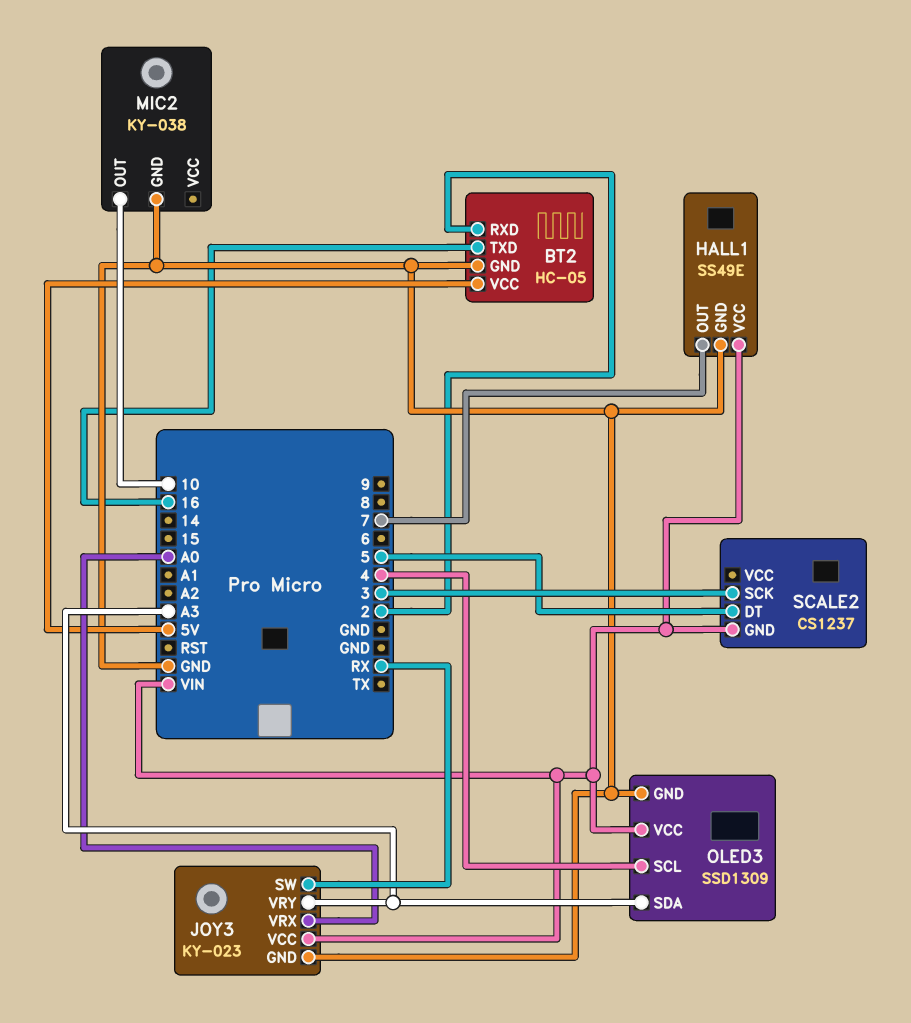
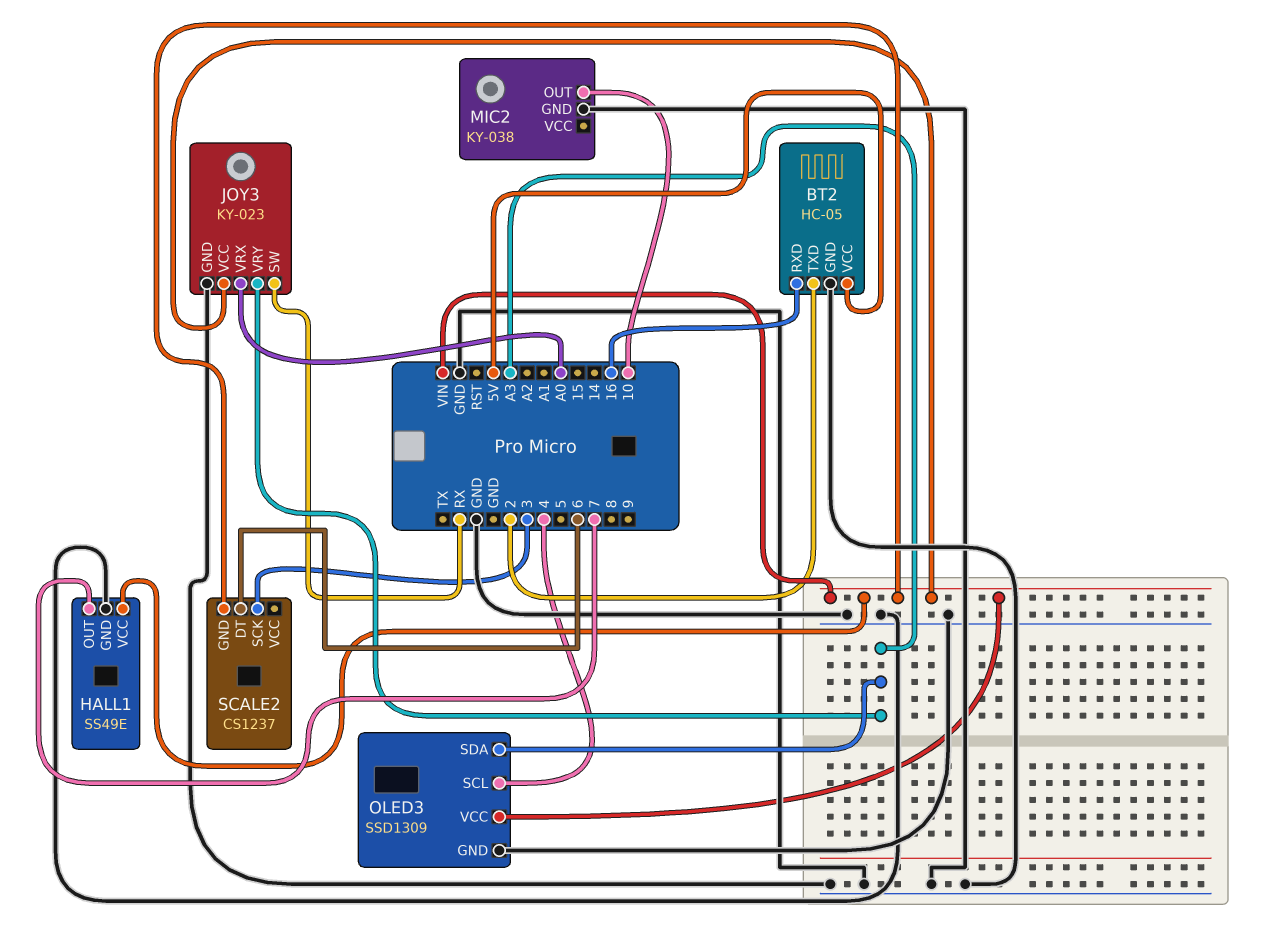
BT2 pin RXD: 2 -> 16
BT2 pin TXD: 16 -> 2
SCALE2 pin DT: 5 -> 6

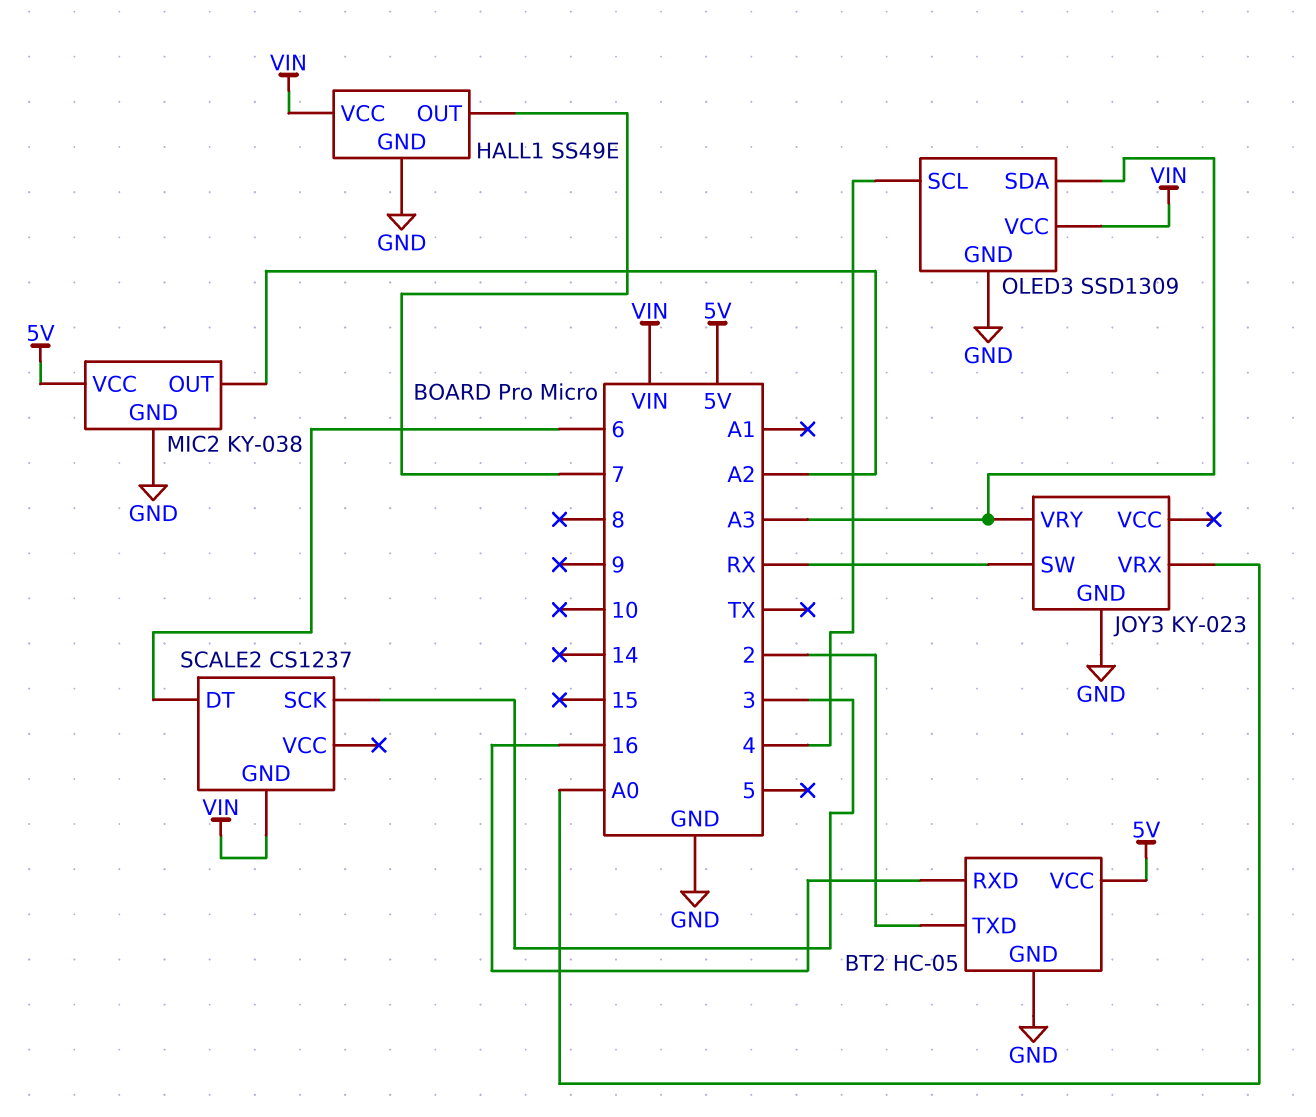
JOY3 pin VCC: VIN -> none
MIC2 pin OUT: 10 -> A2
MIC2 pin VCC: none -> 5V

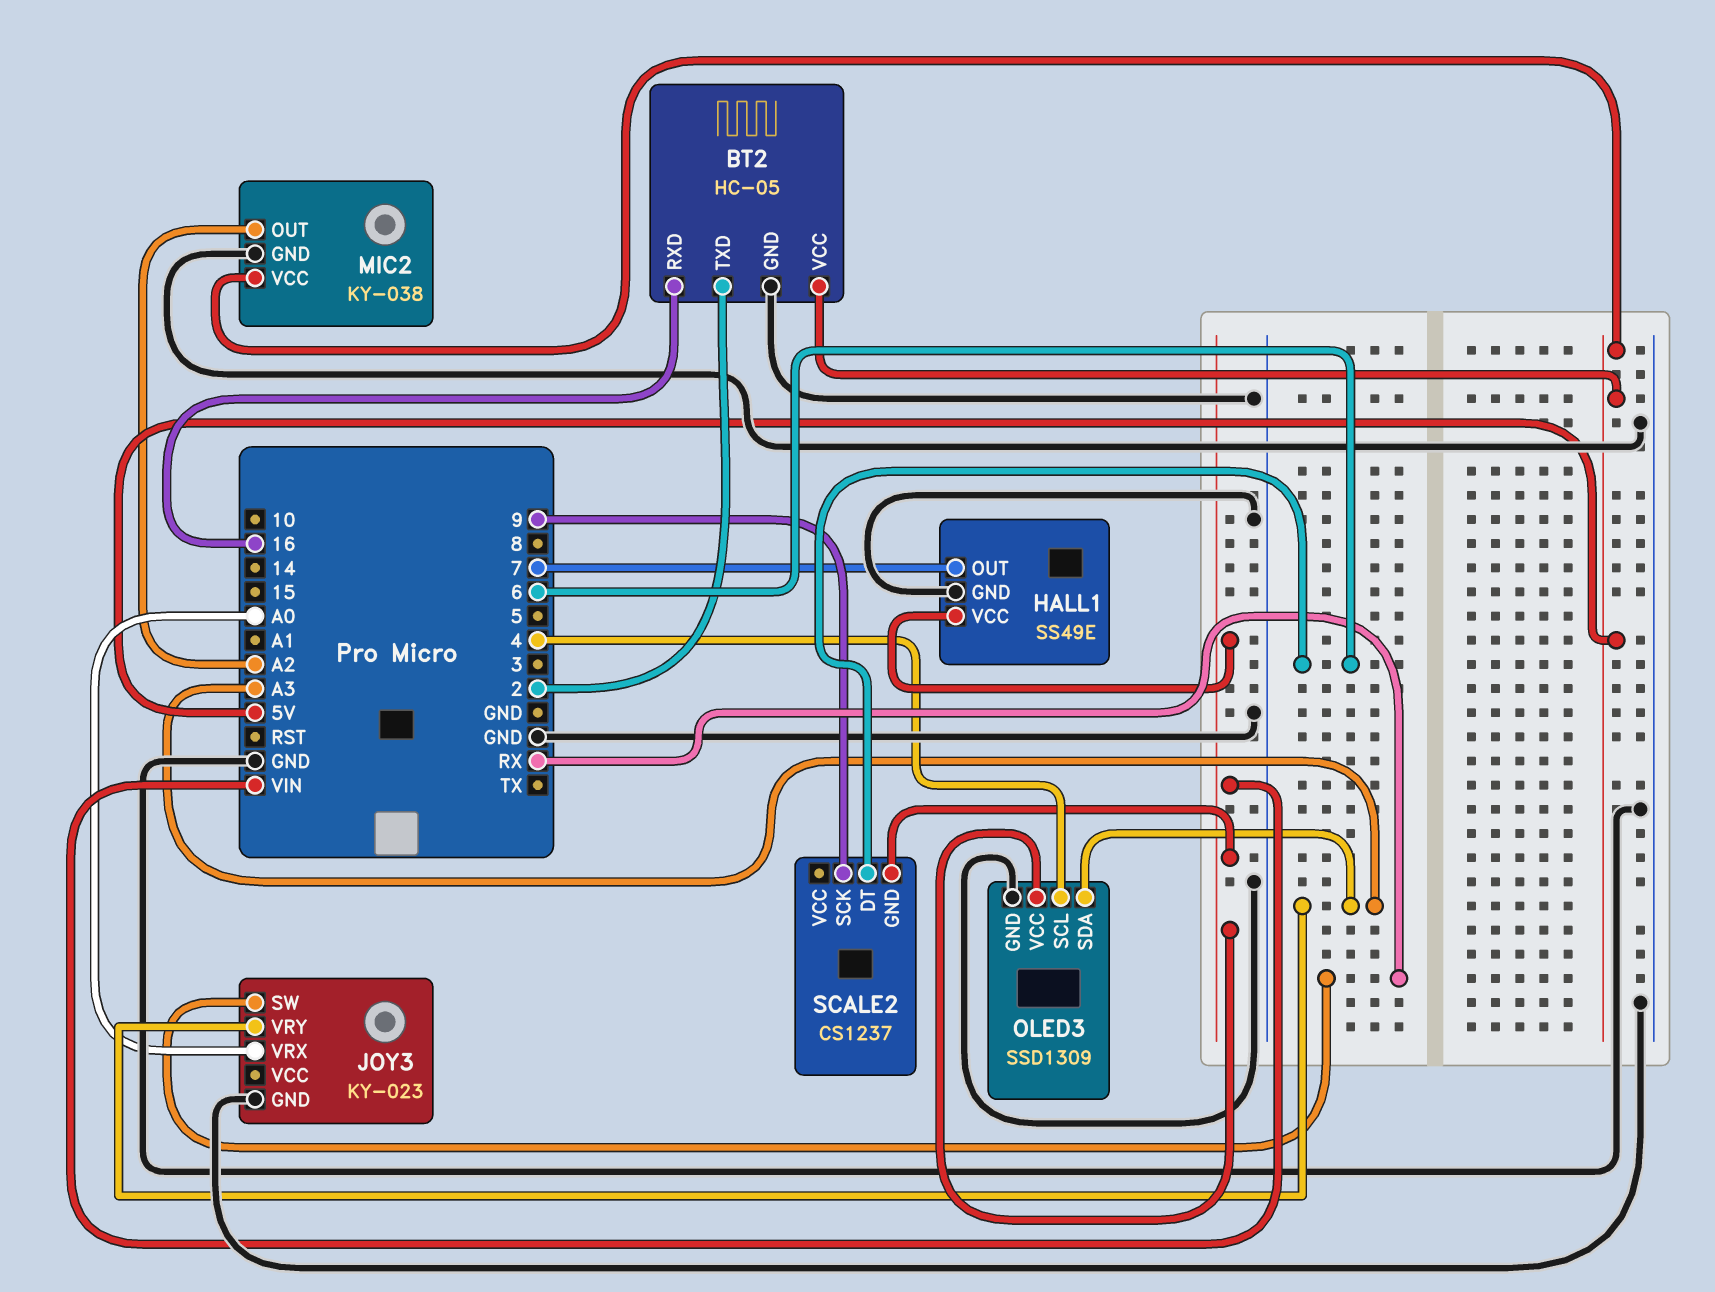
SCALE2 pin SCK: 3 -> 9

